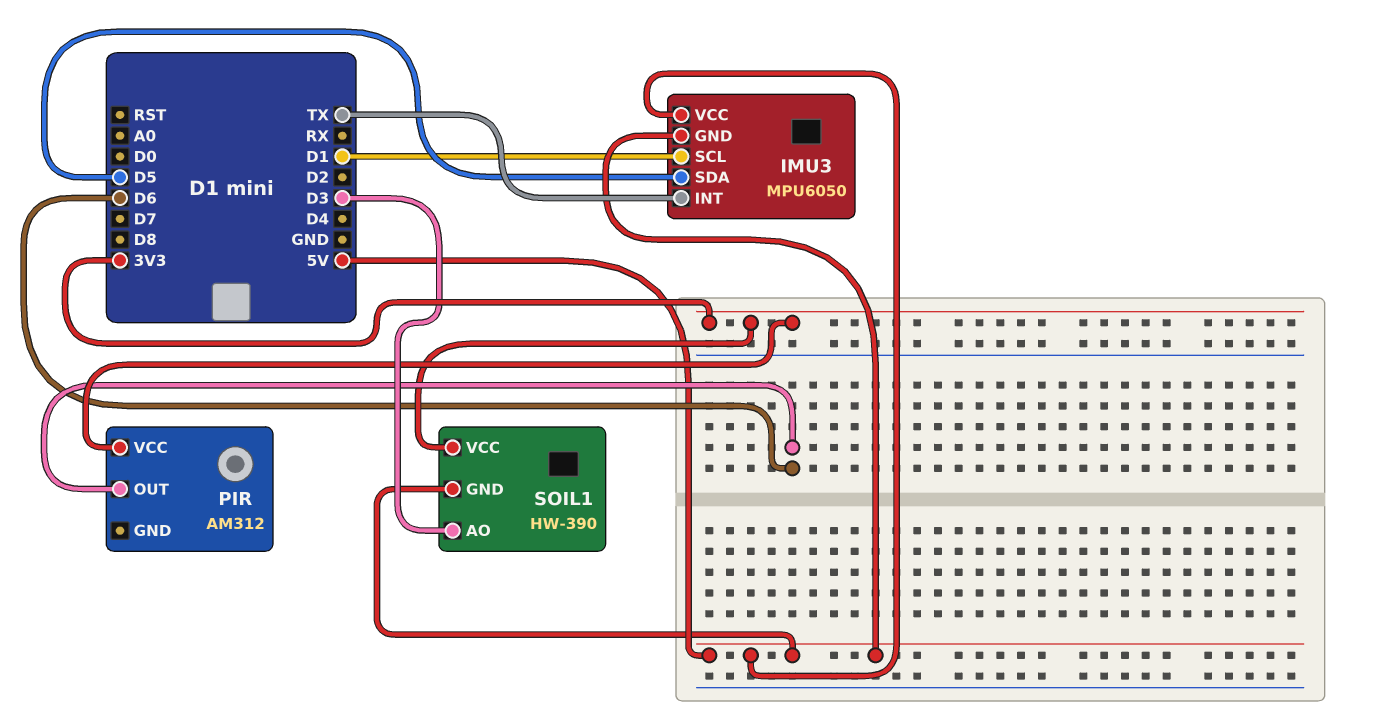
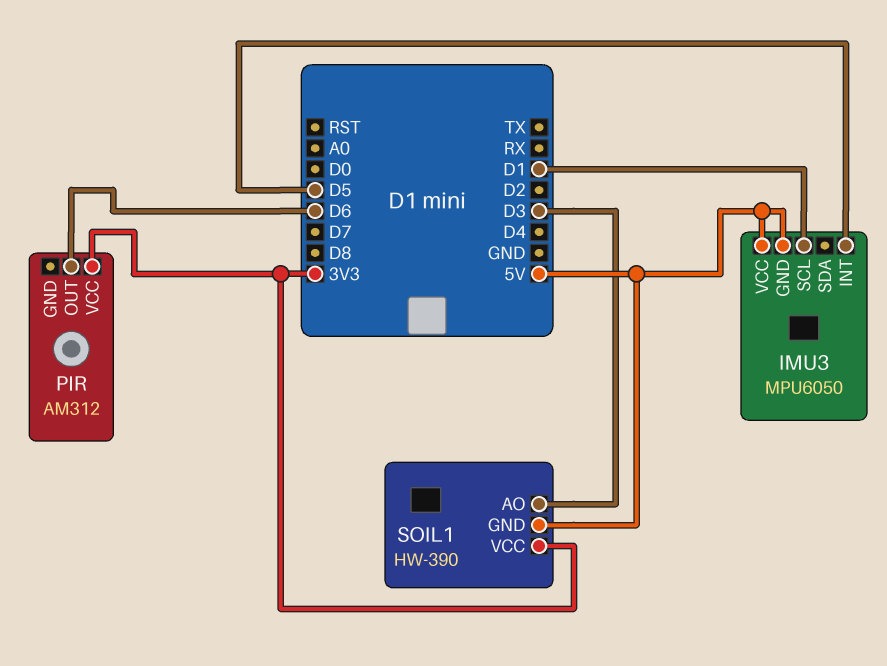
IMU3 pin INT: TX -> D5
IMU3 pin SDA: D5 -> none

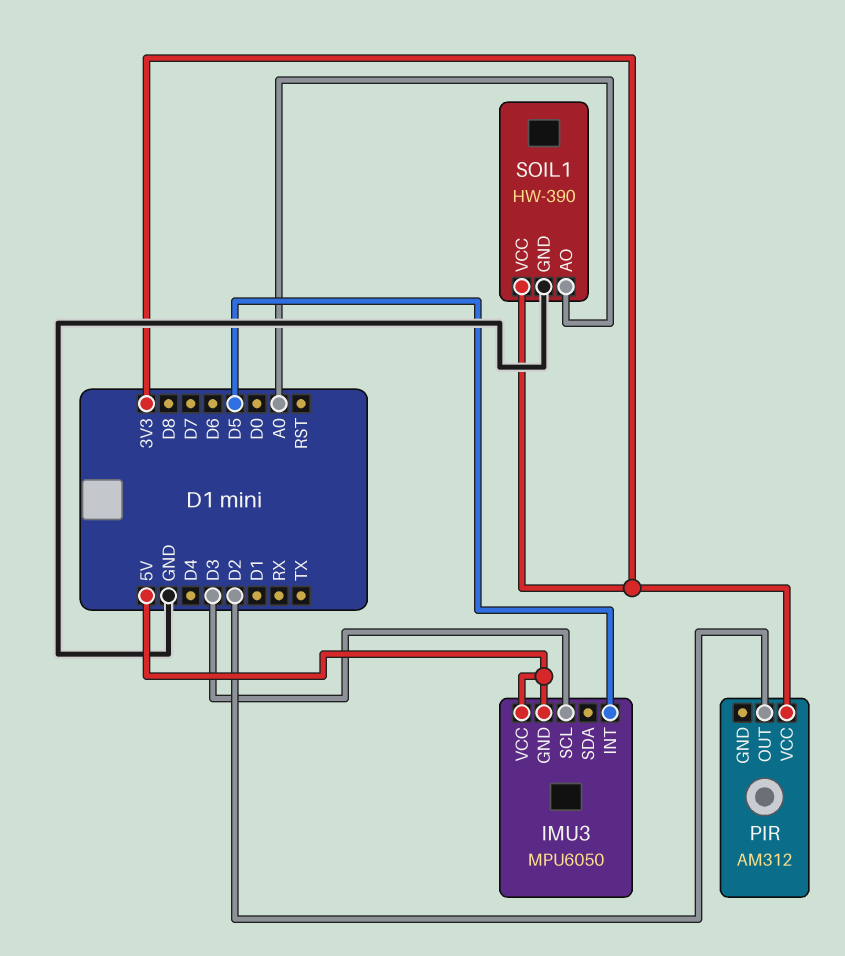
IMU3 pin SCL: D1 -> D3
PIR pin OUT: D6 -> D2
SOIL1 pin AO: D3 -> A0
SOIL1 pin GND: 5V -> GND

